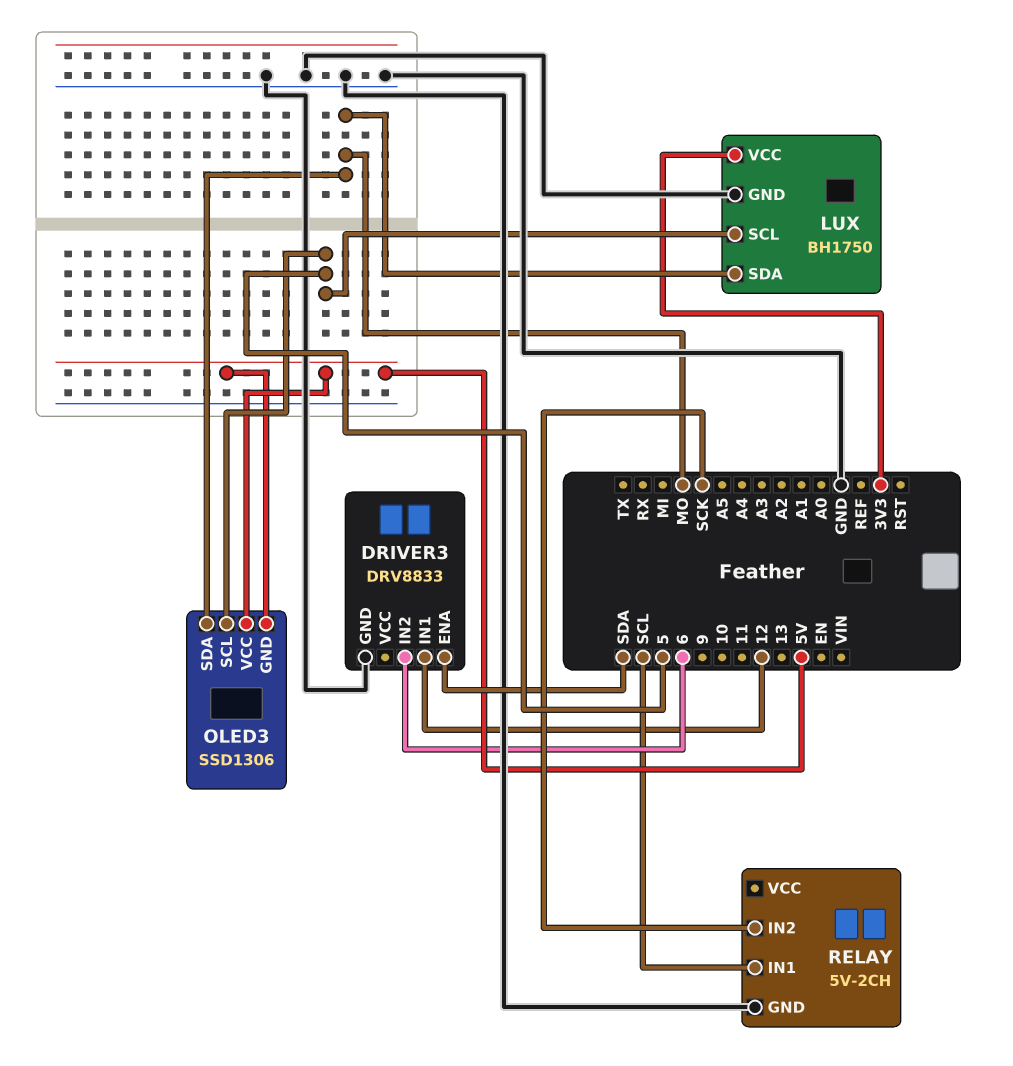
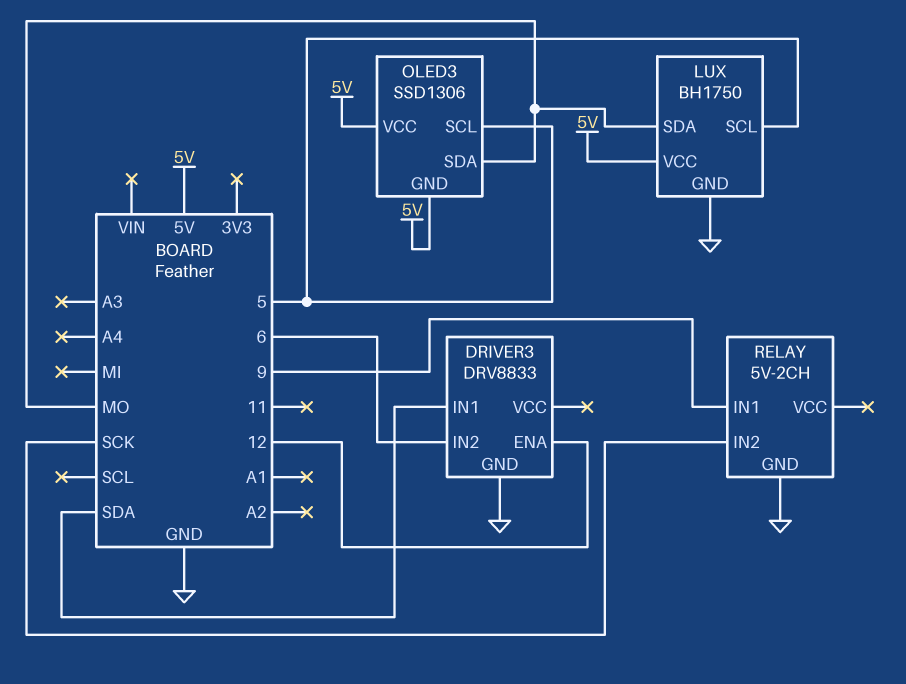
DRIVER3 pin ENA: SDA -> 12
DRIVER3 pin IN1: 12 -> SDA
LUX pin VCC: 3V3 -> 5V
RELAY pin IN1: SCL -> 9

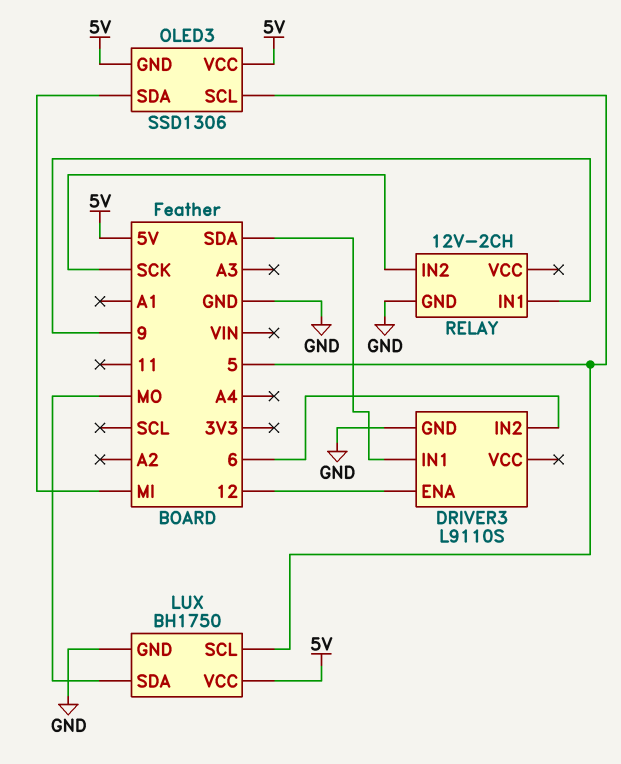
DRIVER3: DRV8833 -> L9110S
OLED3 pin SDA: MO -> MI
RELAY: 5V-2CH -> 12V-2CH

